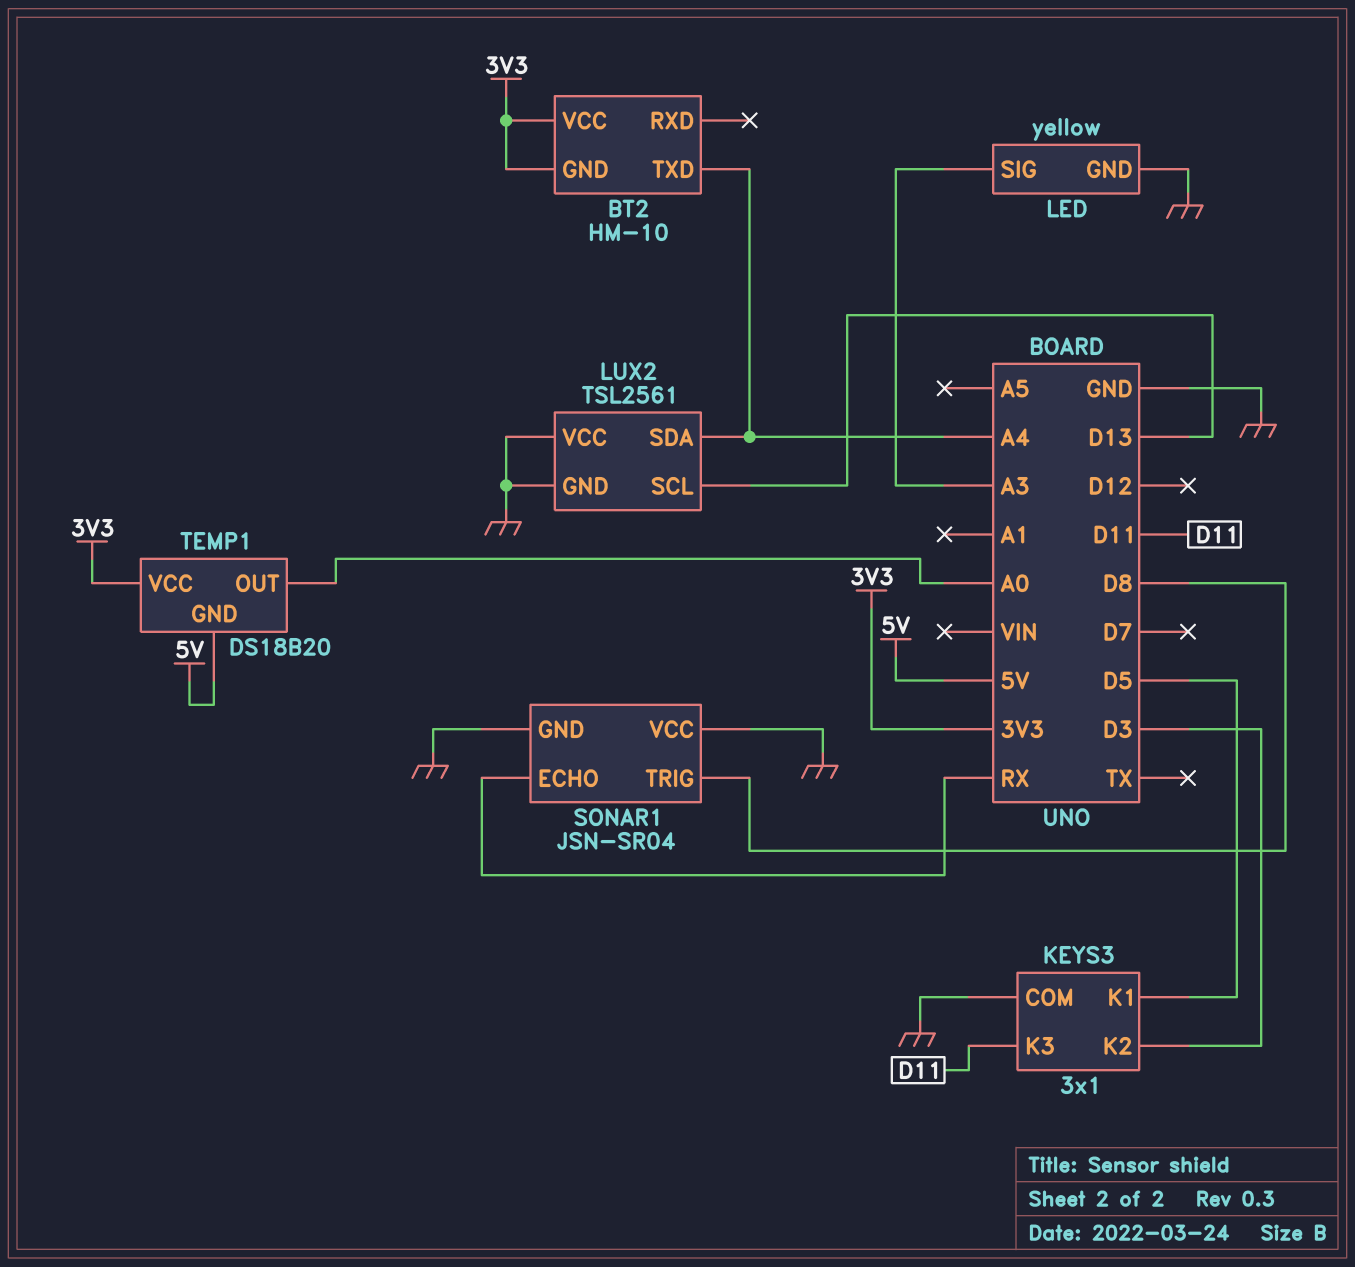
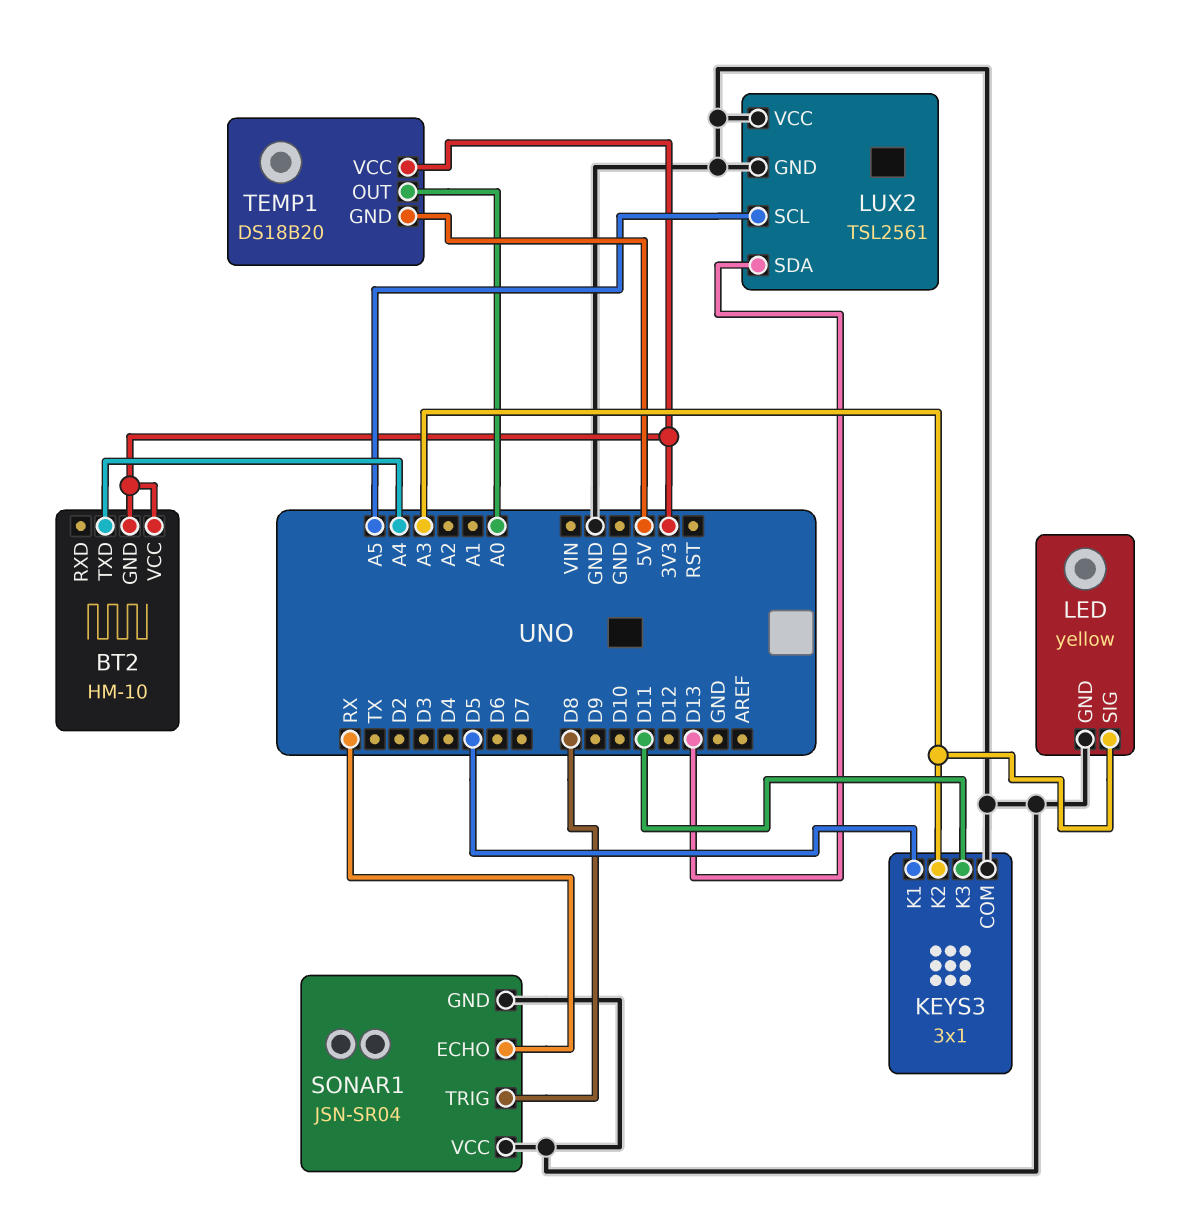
KEYS3 pin K2: D3 -> A3
LUX2 pin SCL: D13 -> A5
LUX2 pin SDA: A4 -> D13

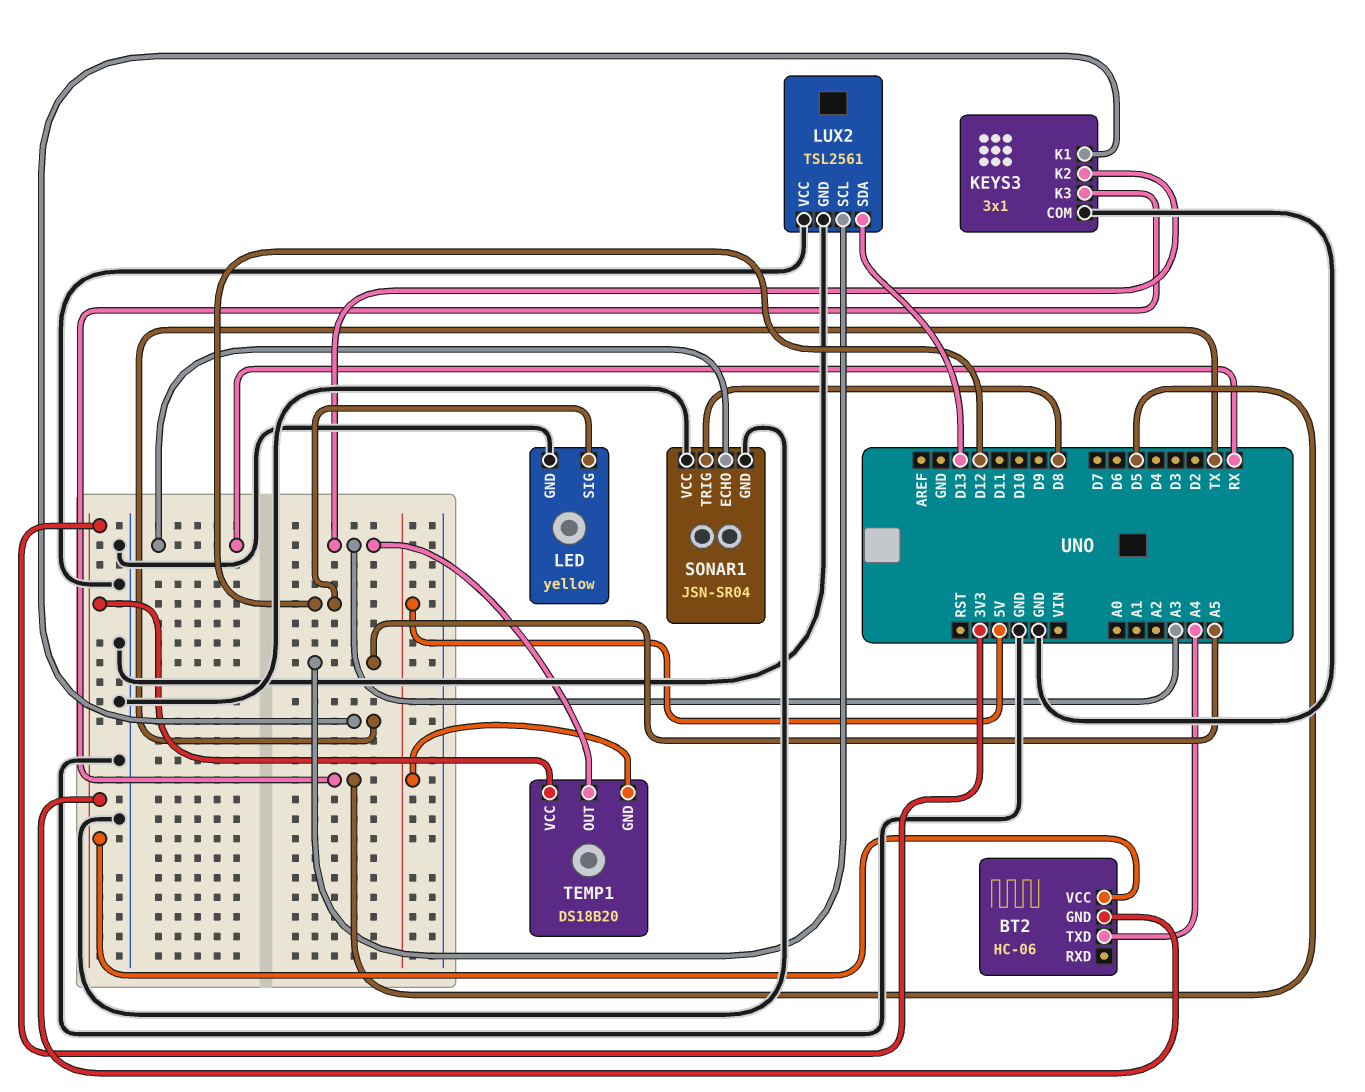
BT2: HM-10 -> HC-06
KEYS3 pin K1: D5 -> TX
KEYS3 pin K3: D11 -> D5
LED pin SIG: A3 -> D12
TEMP1 pin OUT: A0 -> A3

